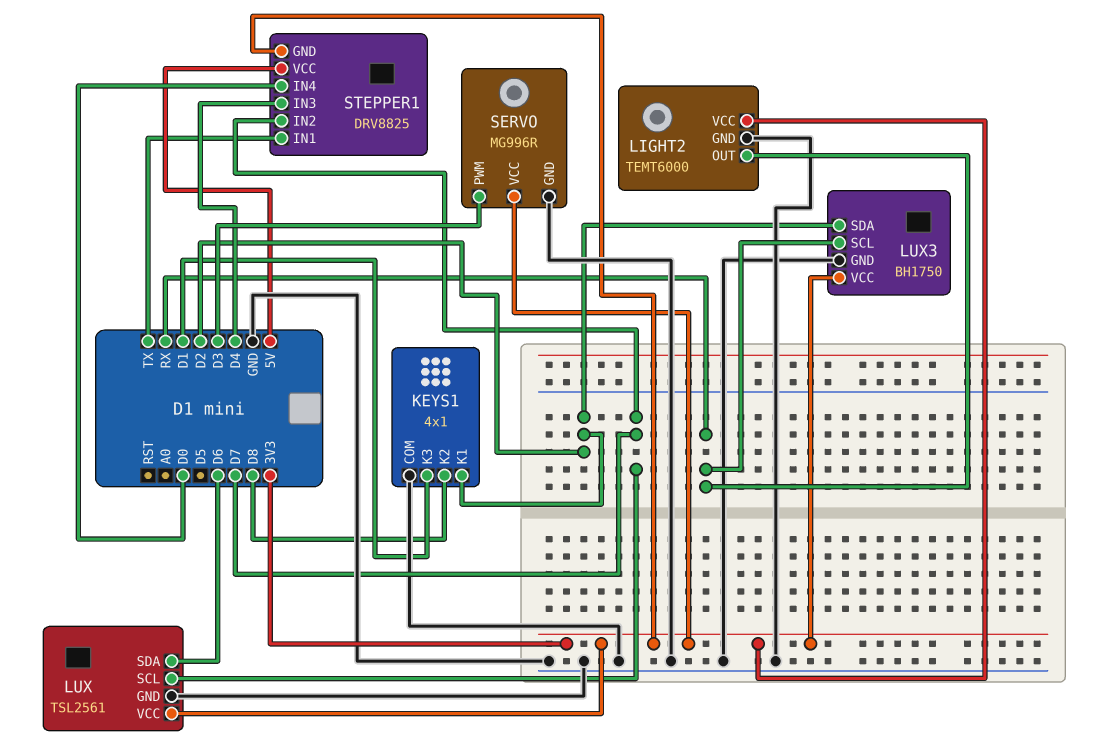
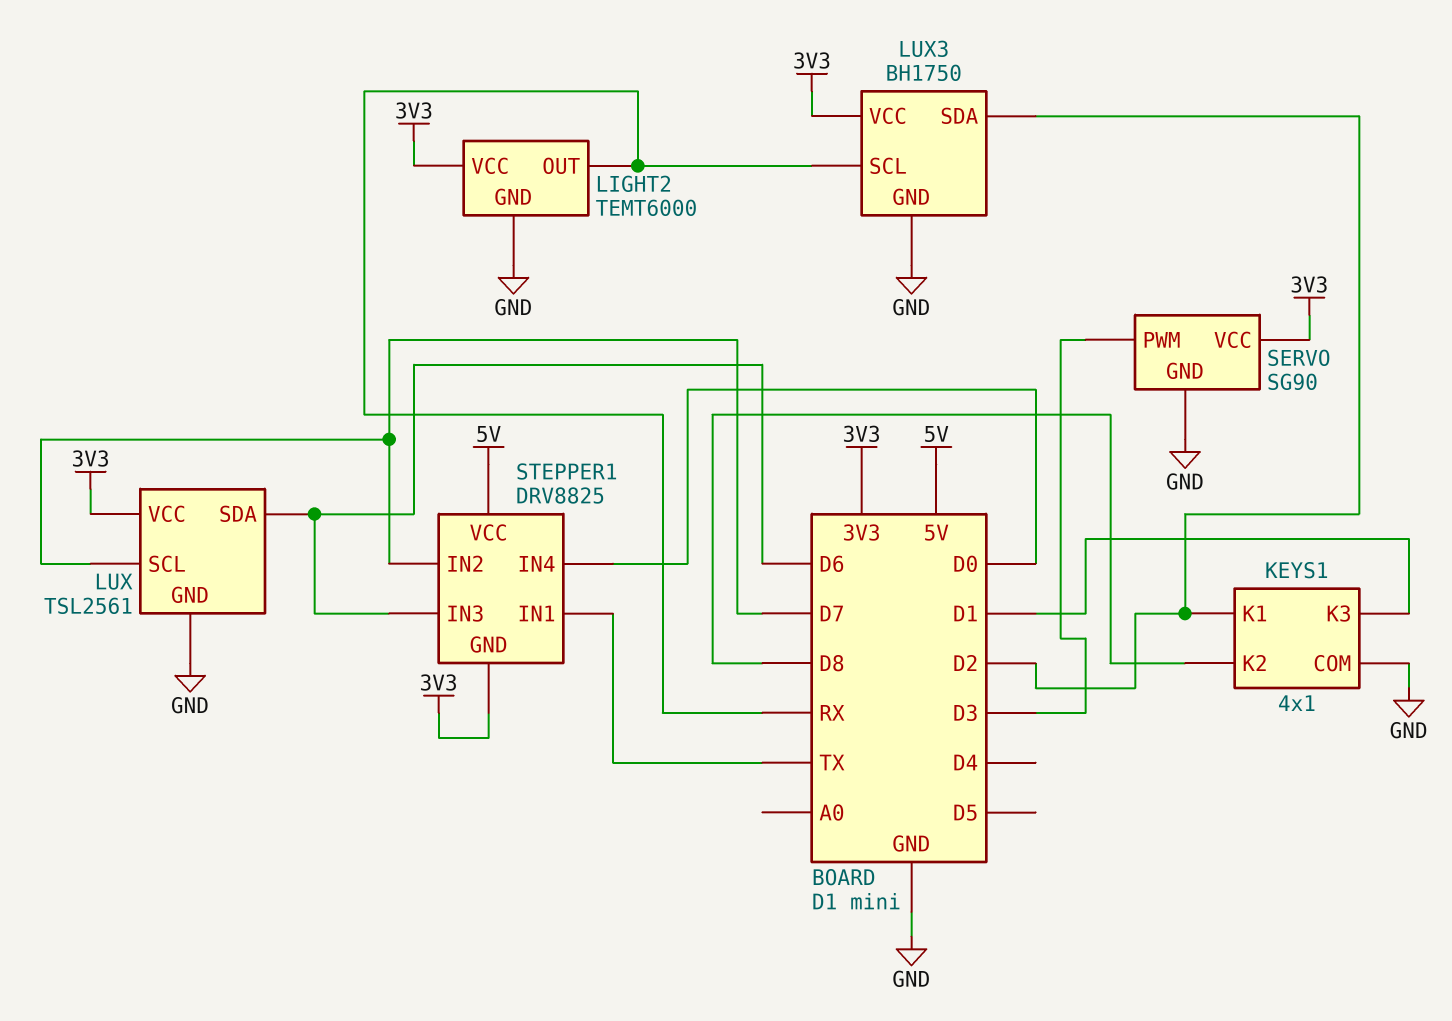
SERVO: MG996R -> SG90
STEPPER1 pin IN3: D4 -> D6

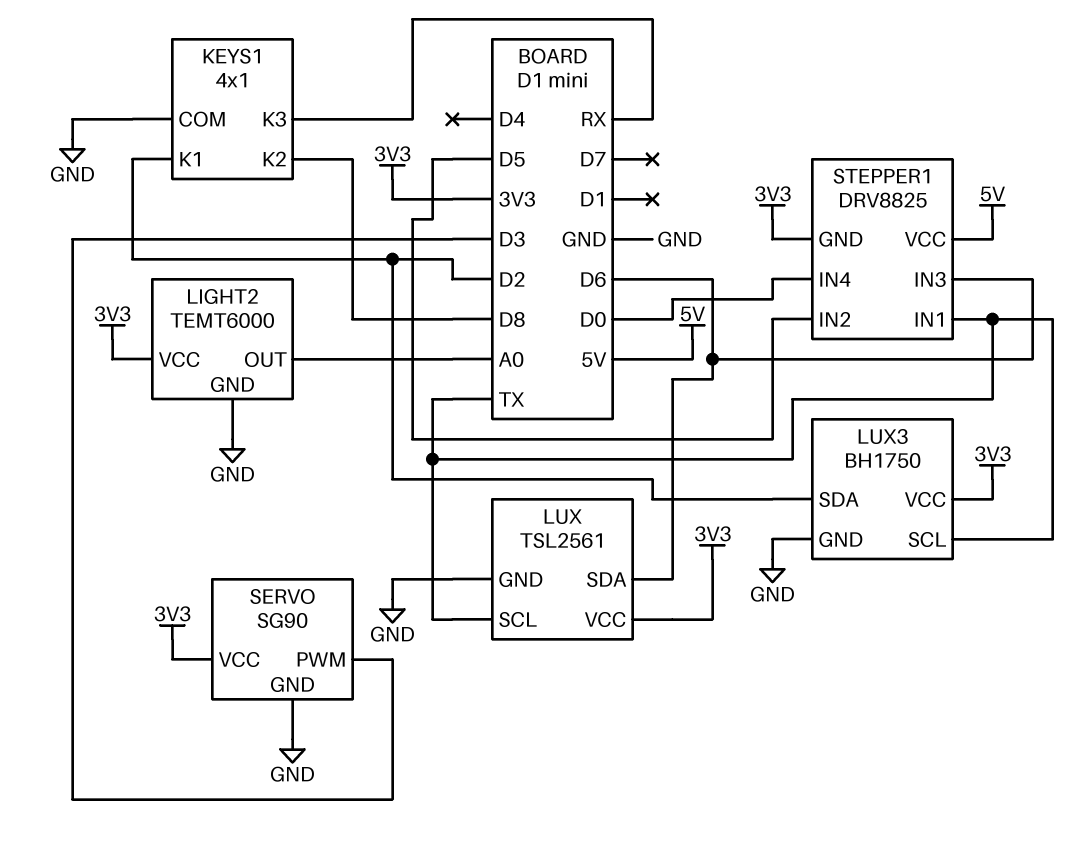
KEYS1 pin K3: D1 -> RX
LIGHT2 pin OUT: RX -> A0
LUX pin SCL: D7 -> TX
LUX3 pin SCL: RX -> TX
STEPPER1 pin IN2: D7 -> D5

